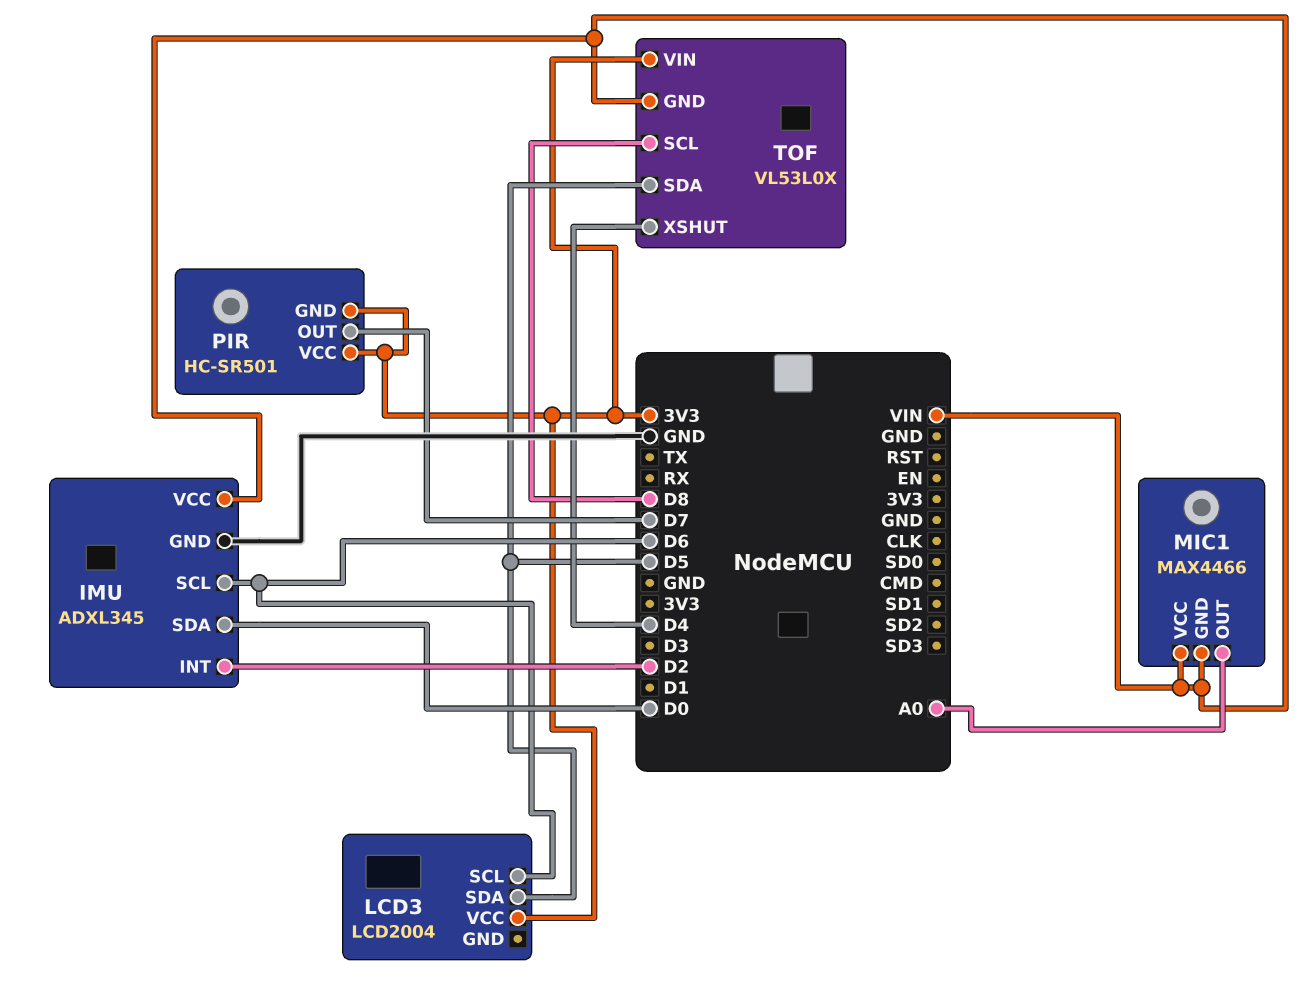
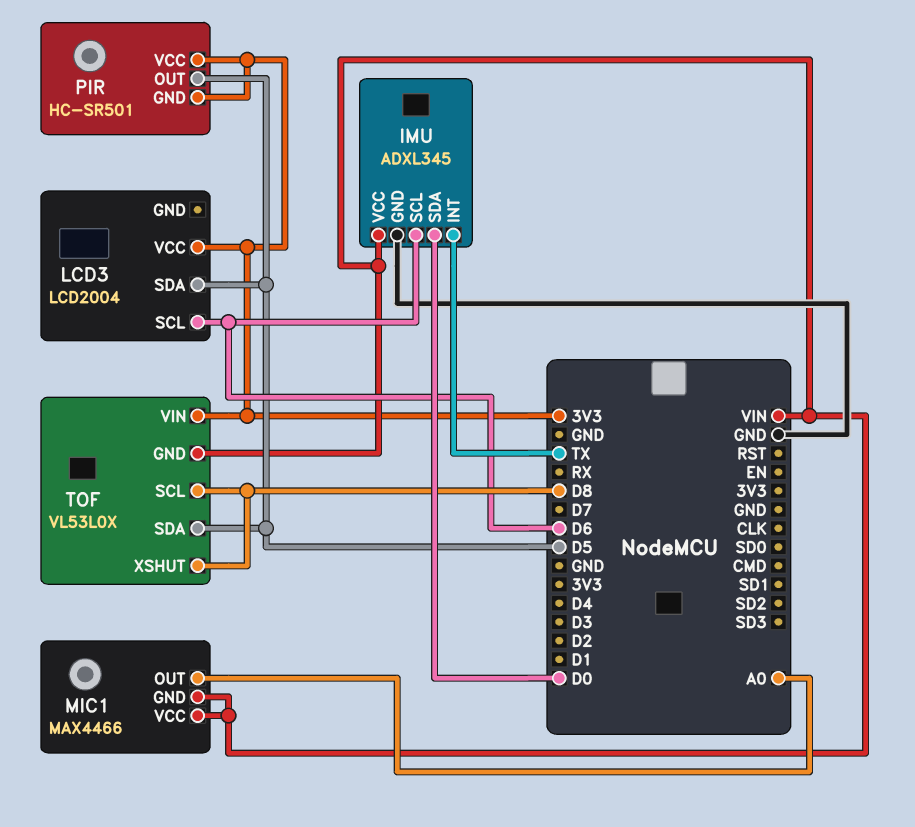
IMU pin INT: D2 -> TX
PIR pin OUT: D7 -> D5
TOF pin XSHUT: D4 -> D8

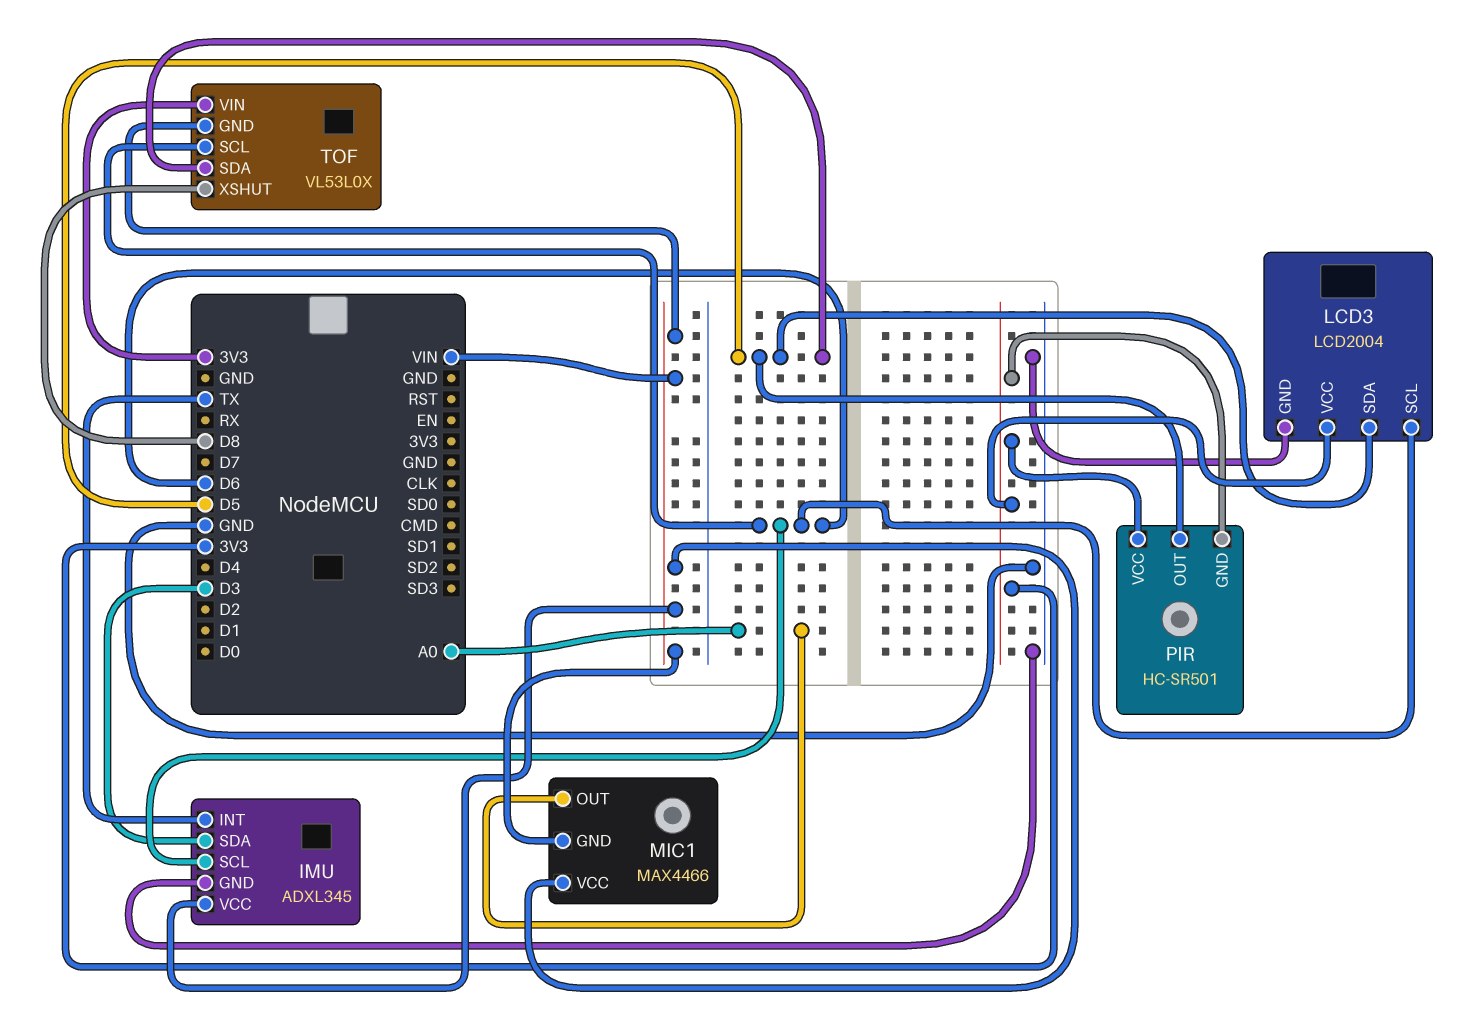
IMU pin SDA: D0 -> D3
LCD3 pin GND: none -> GND
TOF pin SCL: D8 -> D6

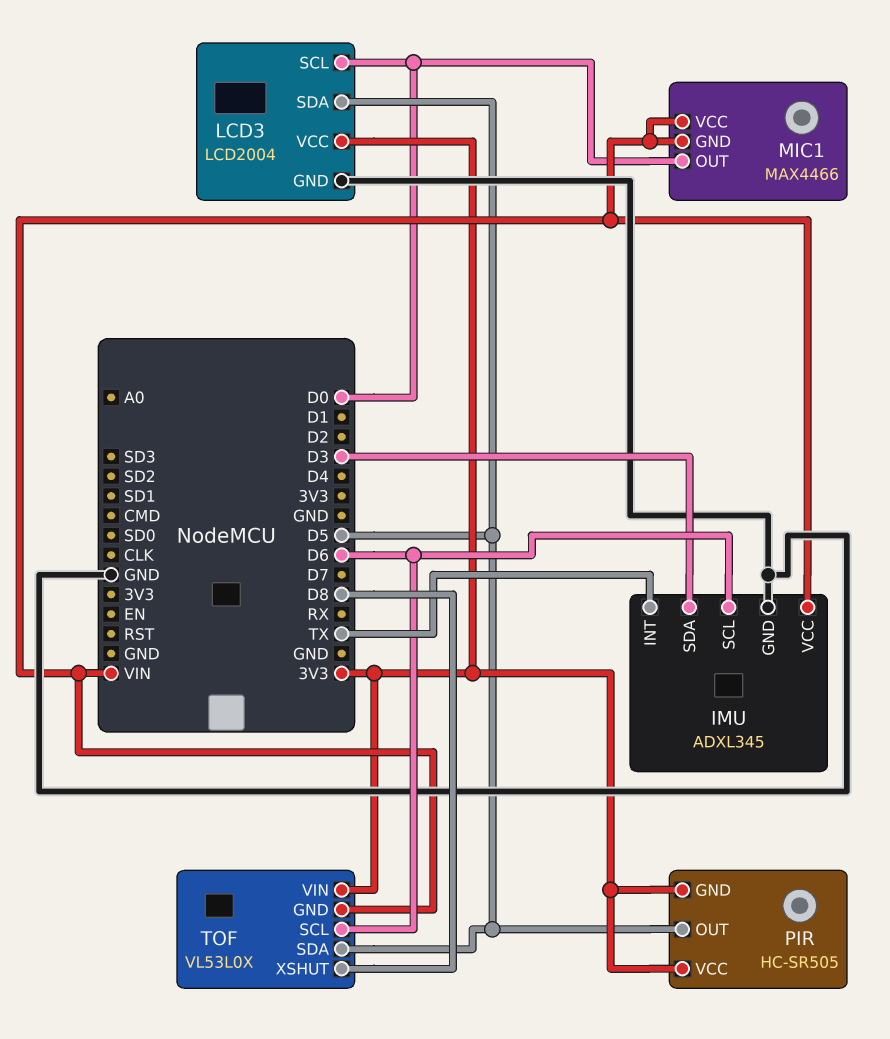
LCD3 pin SCL: D6 -> D0
MIC1 pin OUT: A0 -> D0
PIR: HC-SR501 -> HC-SR505

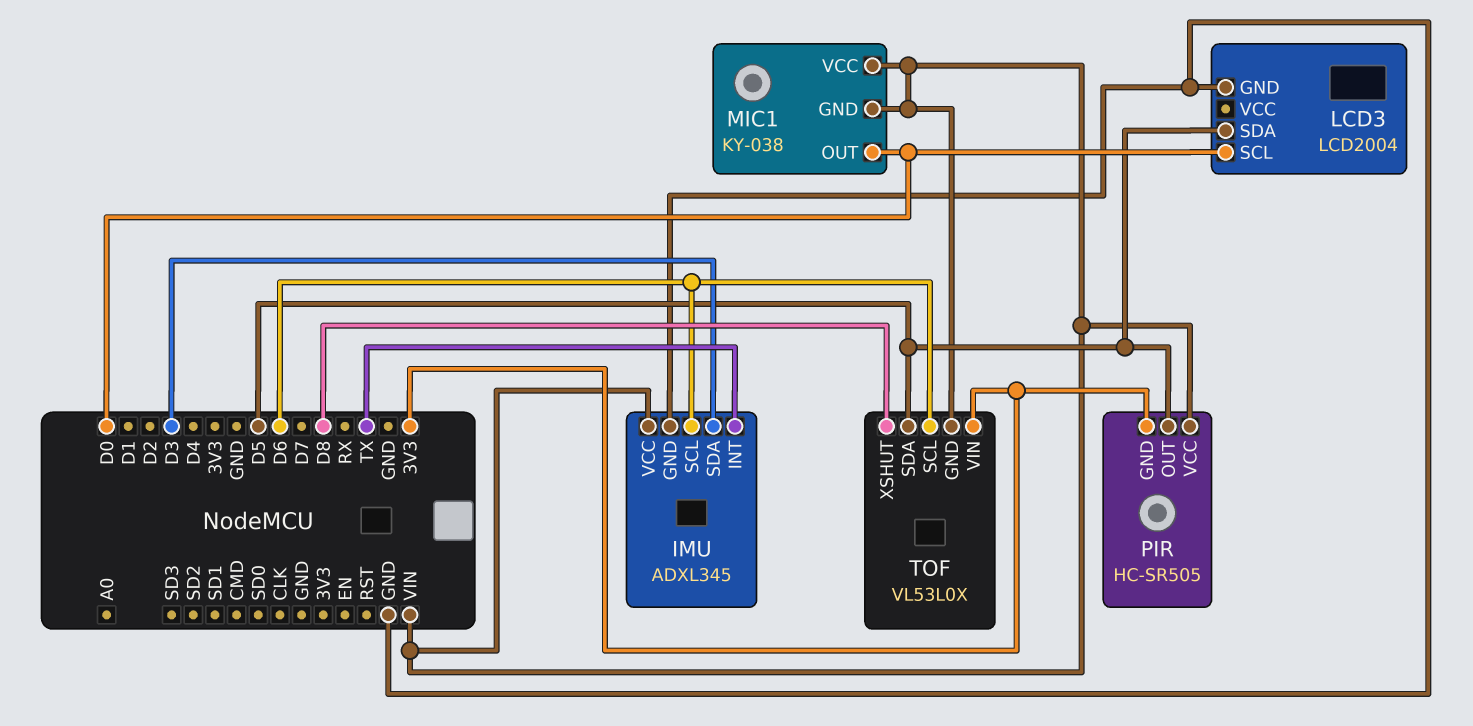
LCD3 pin VCC: 3V3 -> none
MIC1: MAX4466 -> KY-038
PIR pin VCC: 3V3 -> VIN

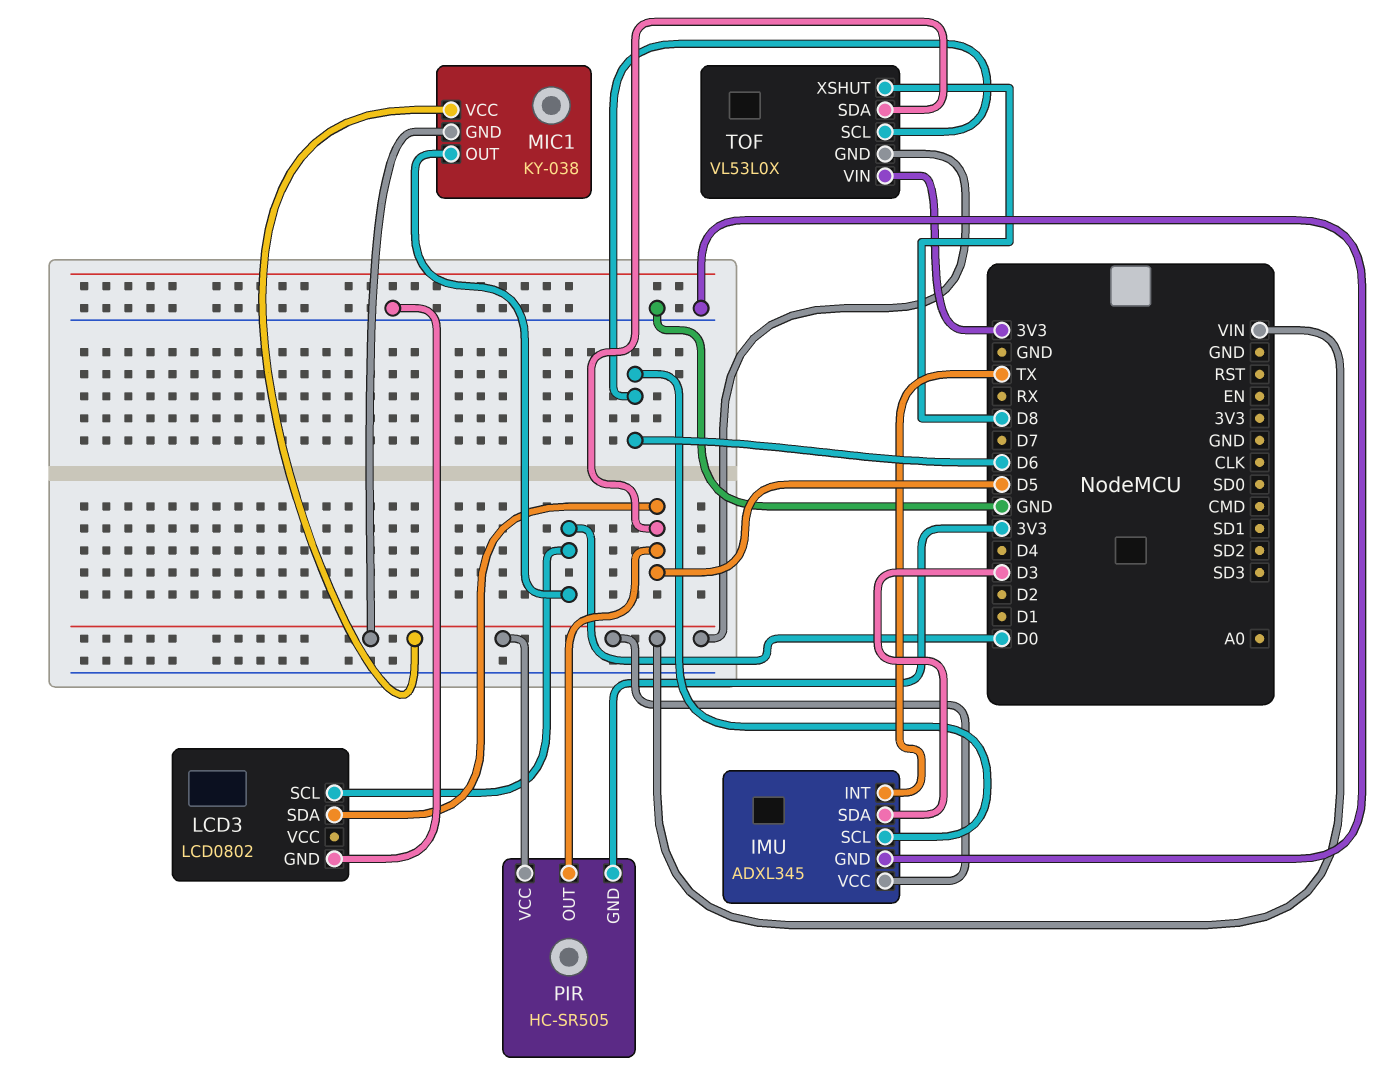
LCD3: LCD2004 -> LCD0802

